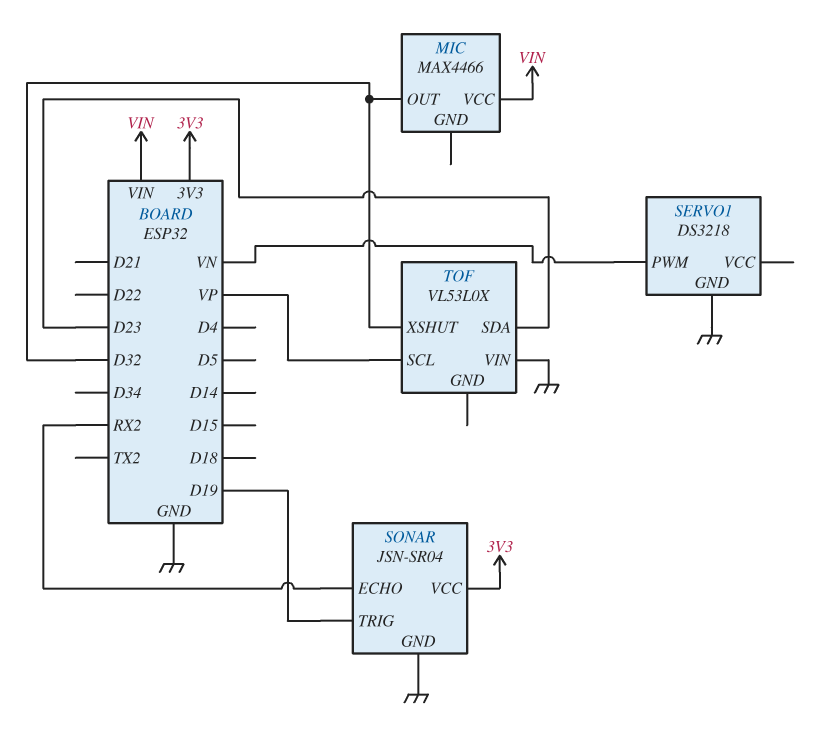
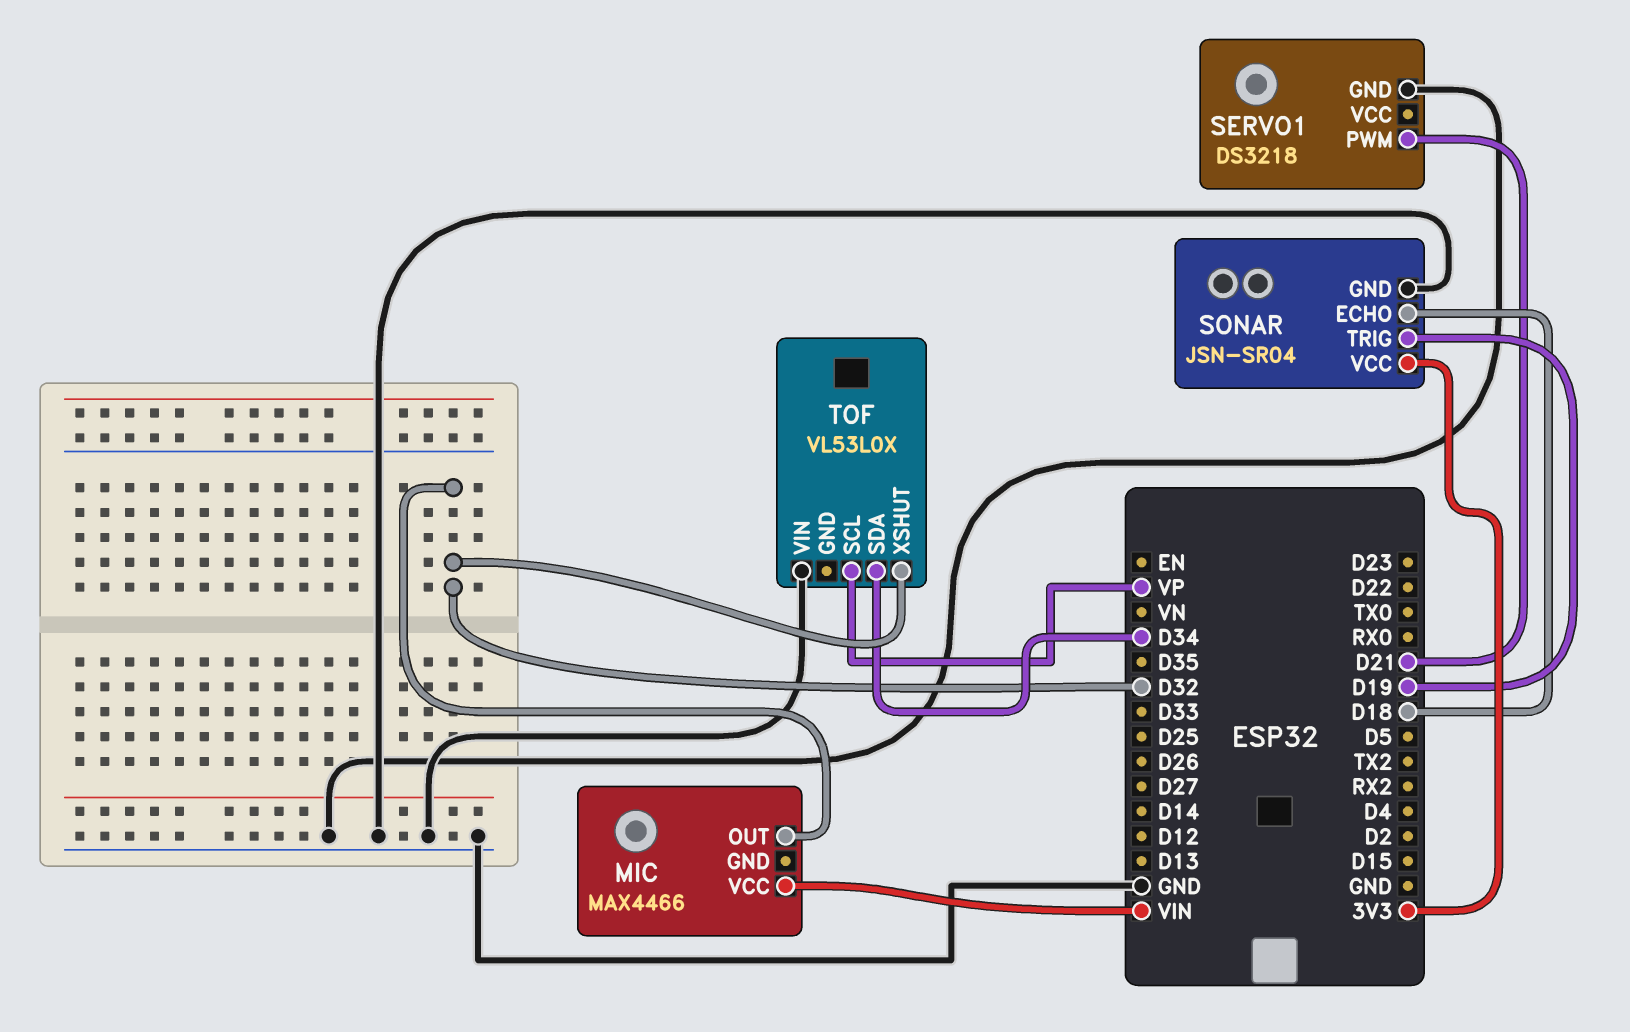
SERVO1 pin PWM: VN -> D21
SONAR pin ECHO: RX2 -> D18
TOF pin SDA: D23 -> D34

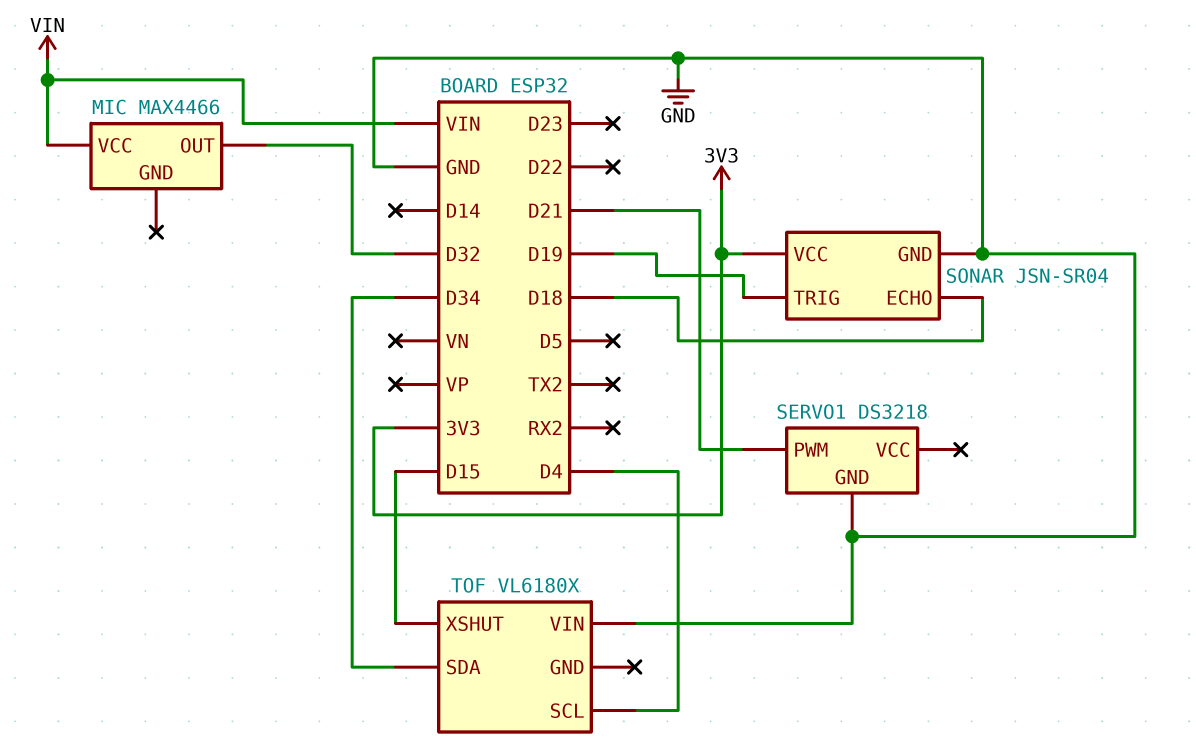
TOF: VL53L0X -> VL6180X
TOF pin SCL: VP -> D4
TOF pin XSHUT: D32 -> D15

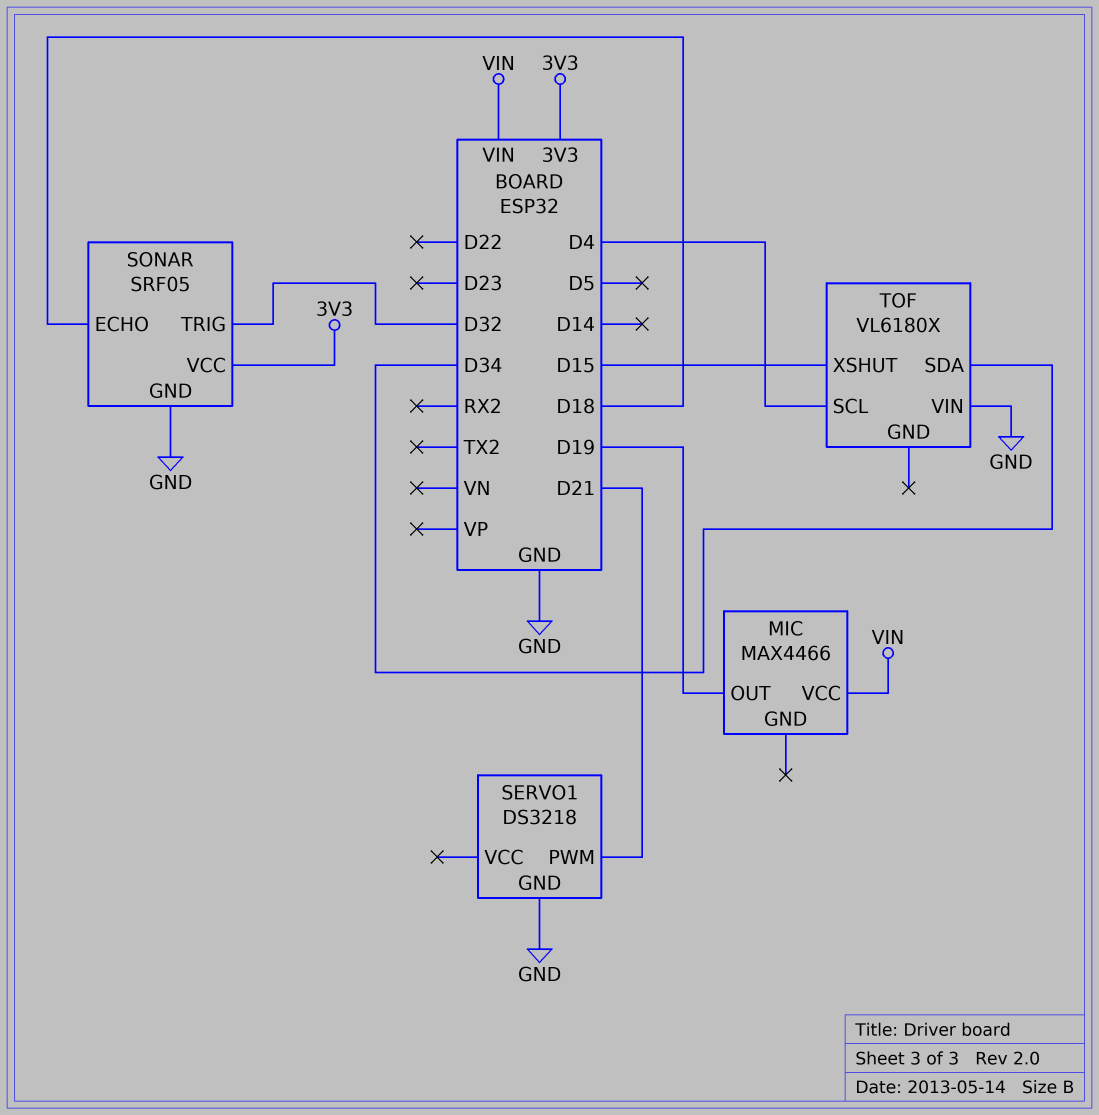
MIC pin OUT: D32 -> D19
SONAR: JSN-SR04 -> SRF05
SONAR pin TRIG: D19 -> D32

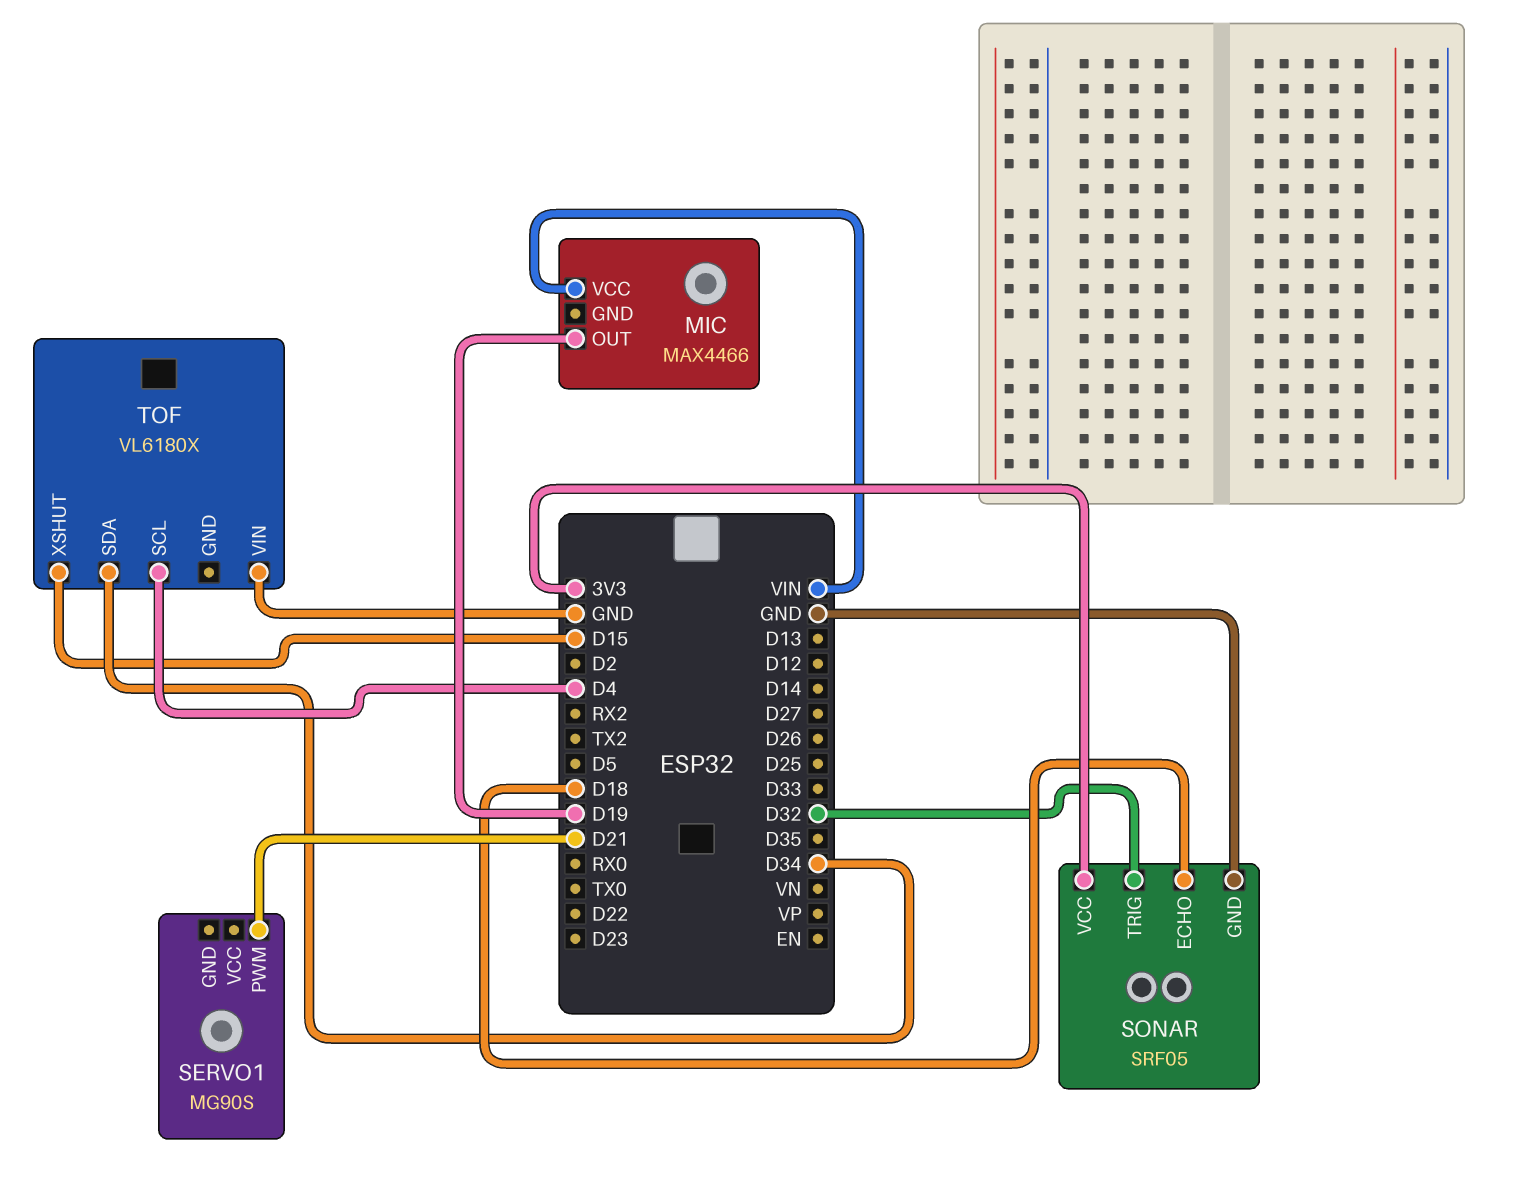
SERVO1: DS3218 -> MG90S
SERVO1 pin GND: GND -> none

